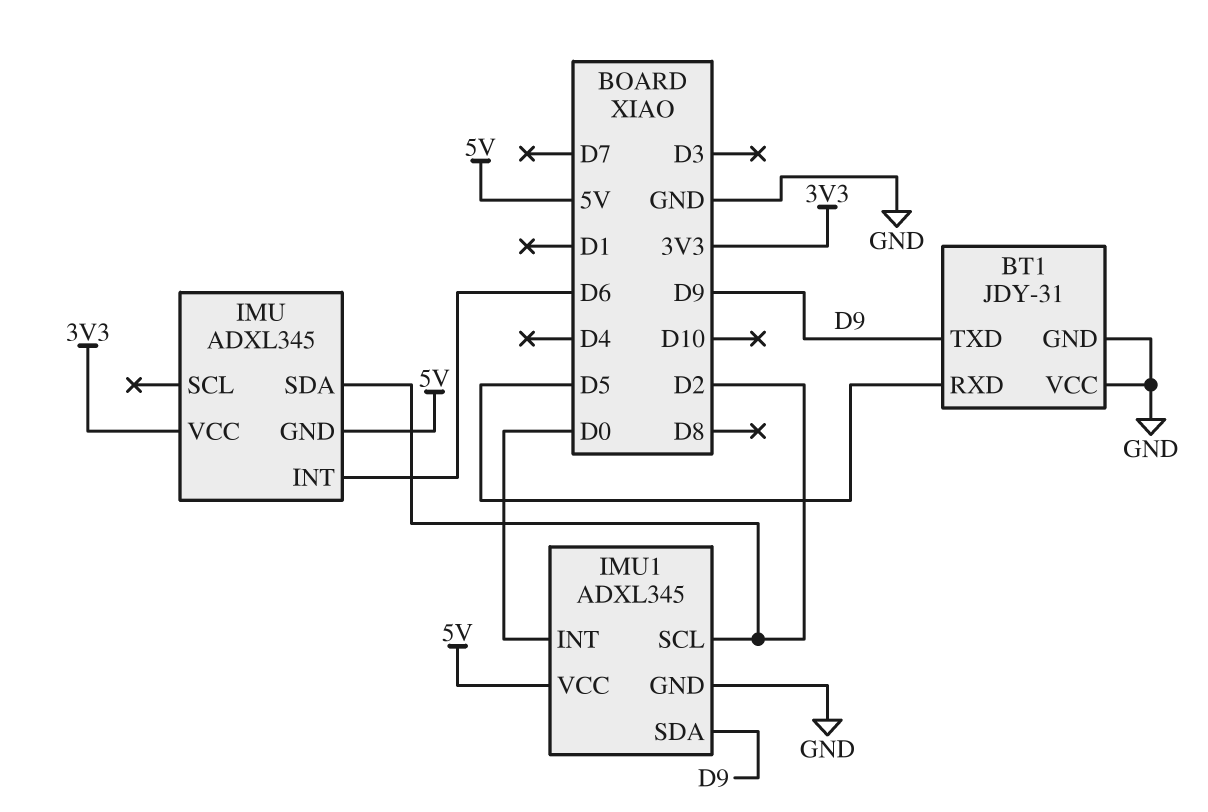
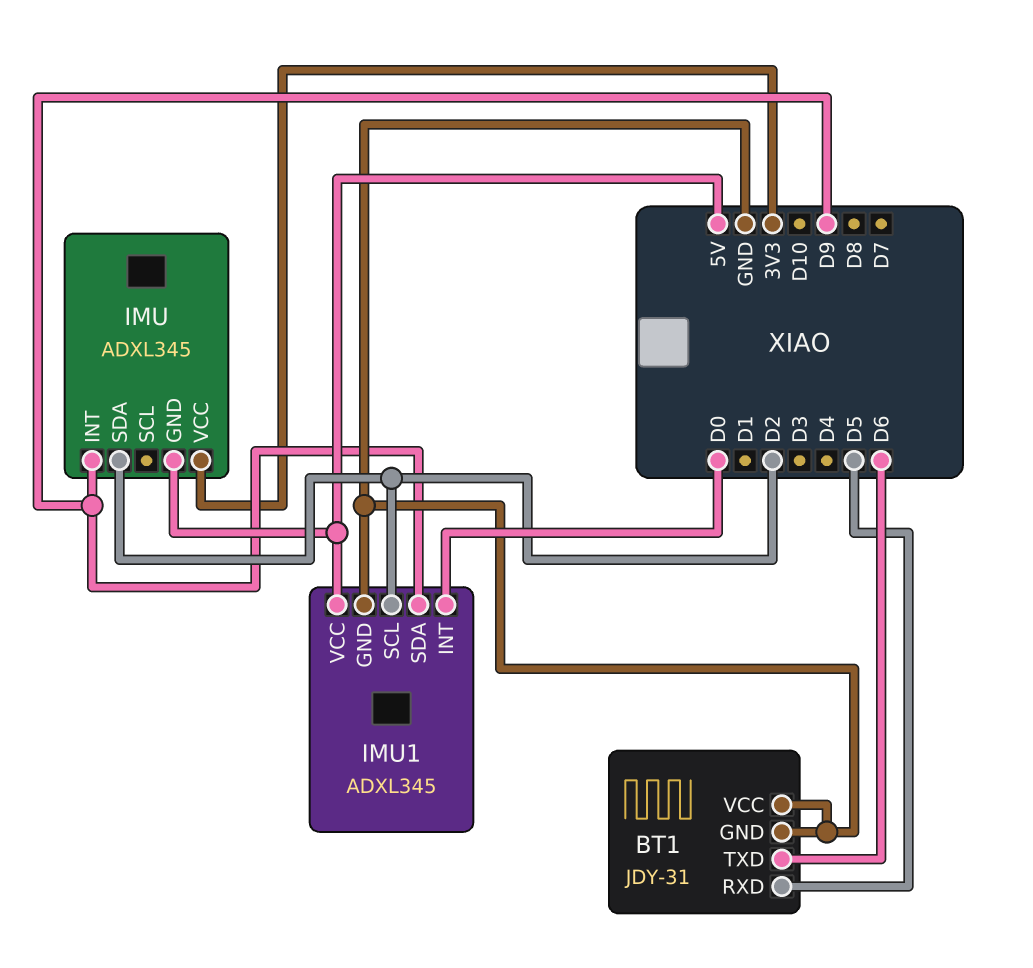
BT1 pin TXD: D9 -> D6
IMU pin INT: D6 -> D9

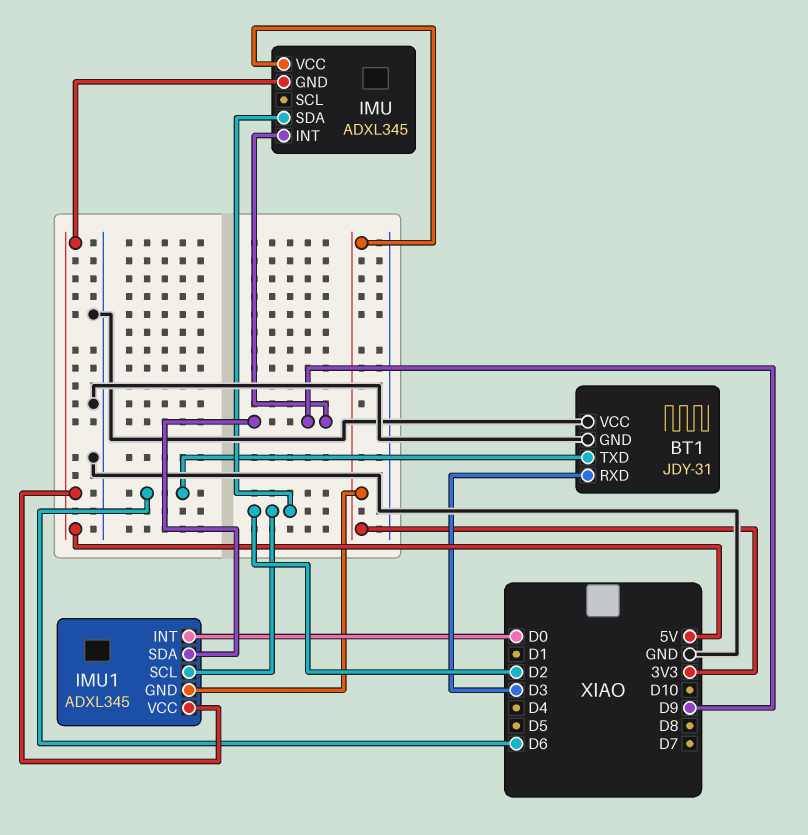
BT1 pin RXD: D5 -> D3
IMU1 pin GND: GND -> 3V3

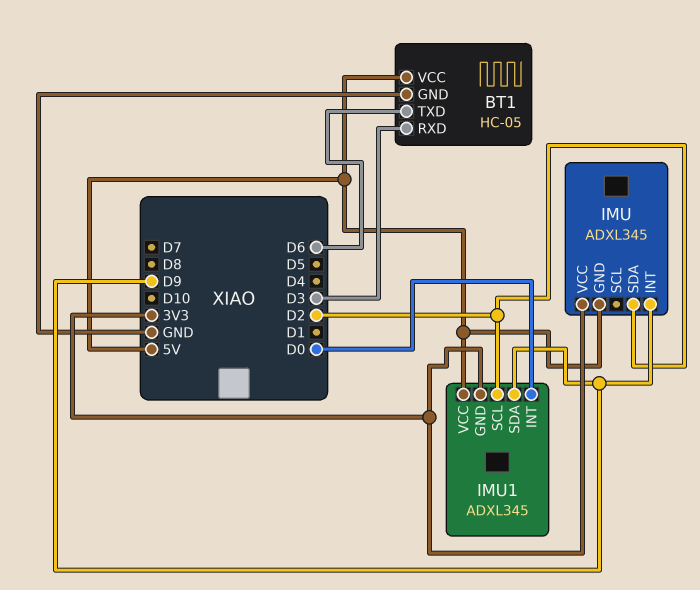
BT1: JDY-31 -> HC-05
BT1 pin VCC: GND -> 5V

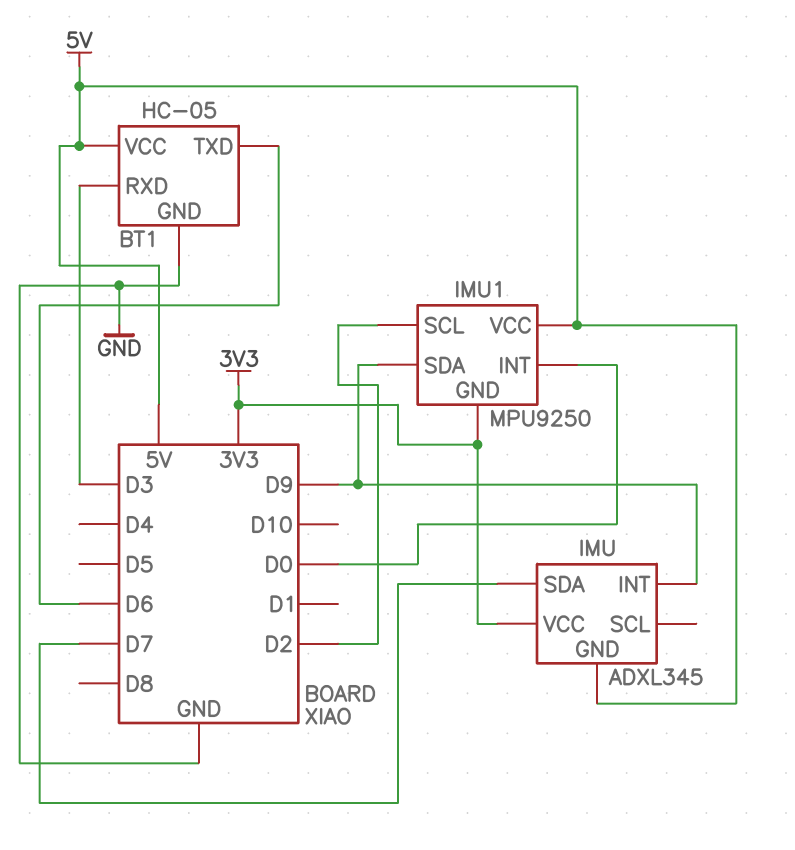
IMU pin SDA: D2 -> D7
IMU1: ADXL345 -> MPU9250

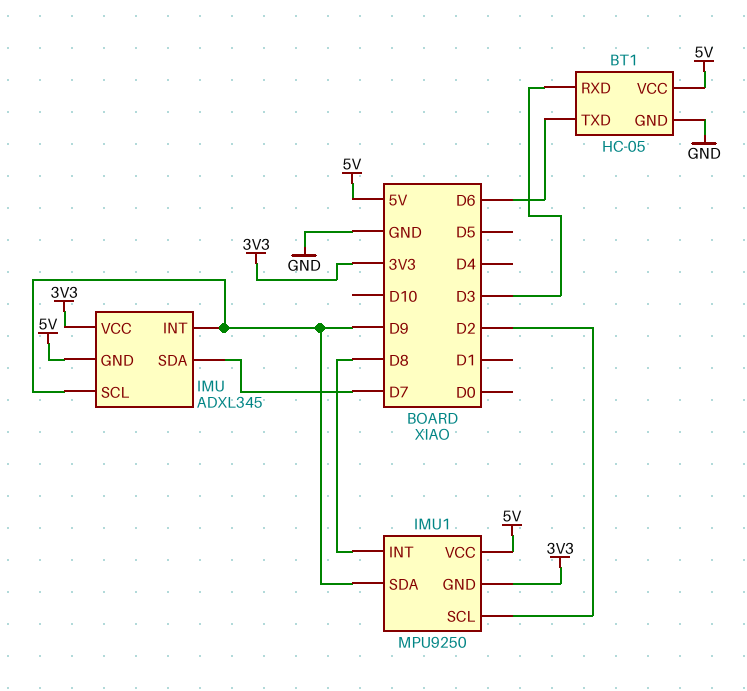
IMU pin SCL: none -> D9
IMU1 pin INT: D0 -> D8

